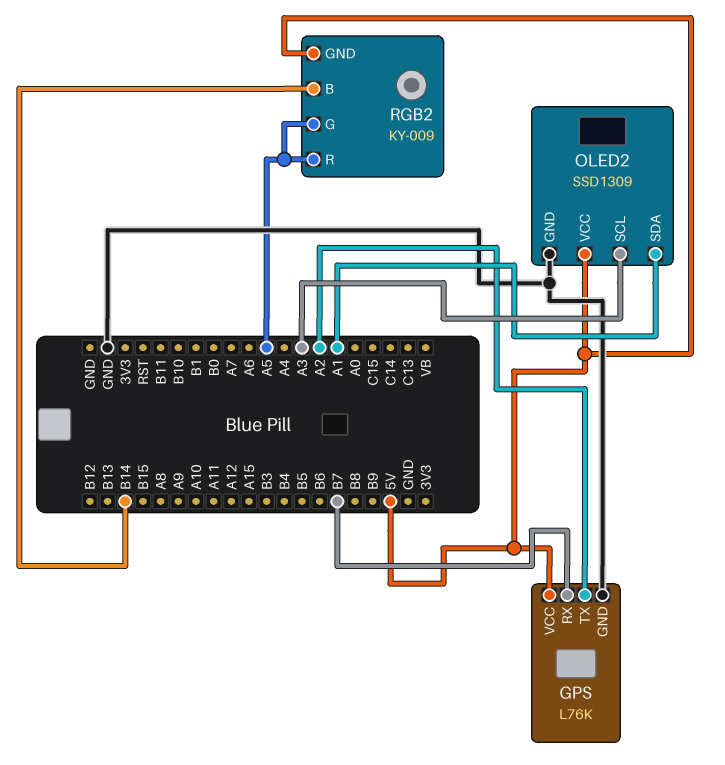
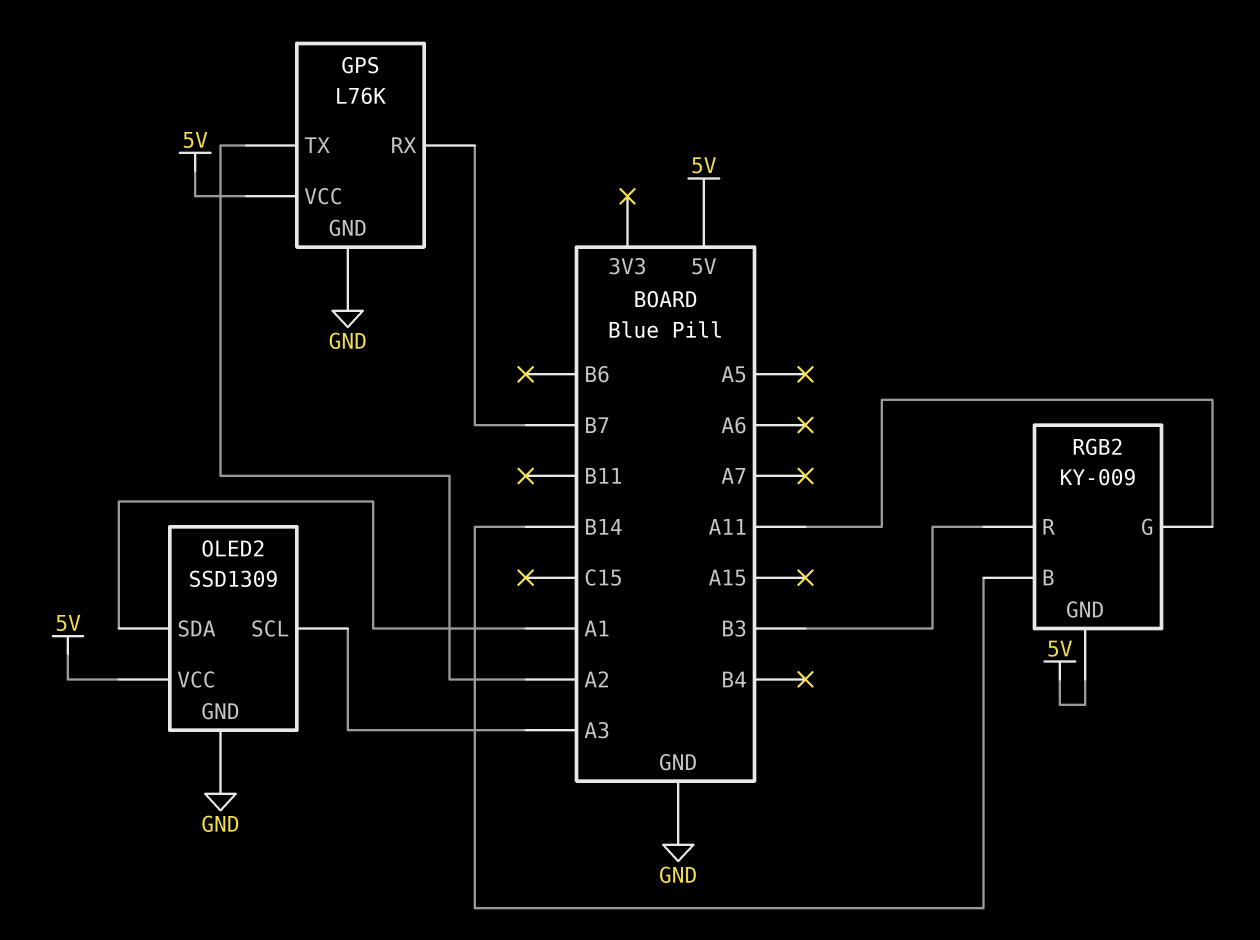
RGB2 pin G: A5 -> A11
RGB2 pin R: A5 -> B3

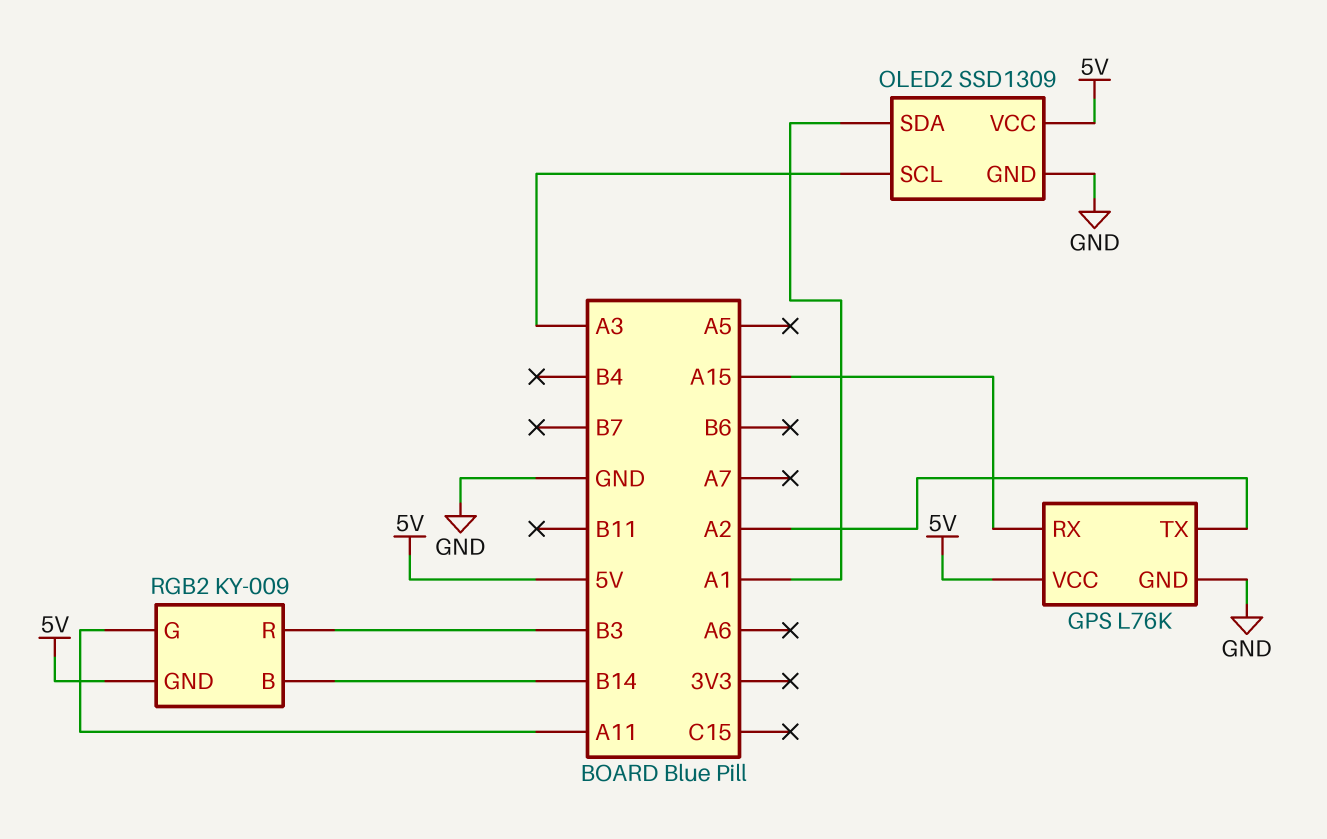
GPS pin RX: B7 -> A15

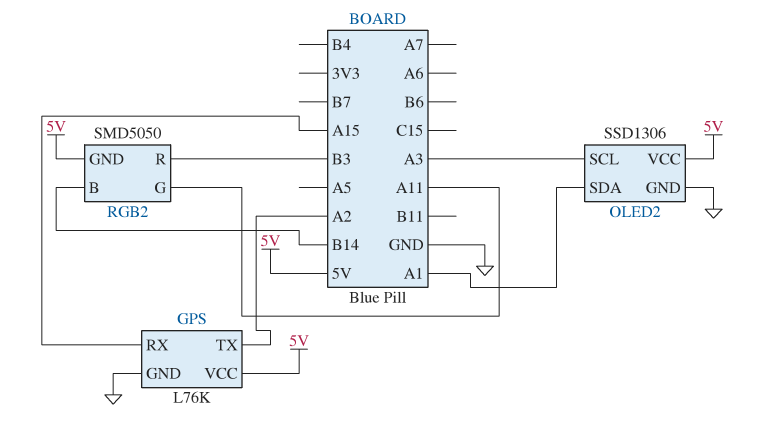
OLED2: SSD1309 -> SSD1306
RGB2: KY-009 -> SMD5050

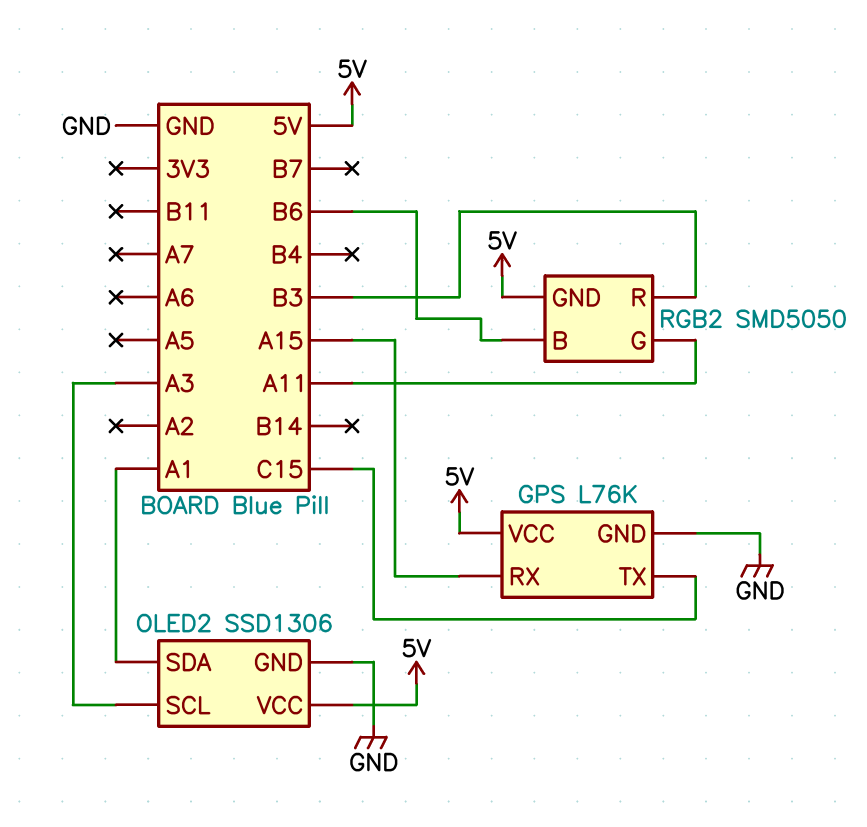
GPS pin TX: A2 -> C15
RGB2 pin B: B14 -> B6

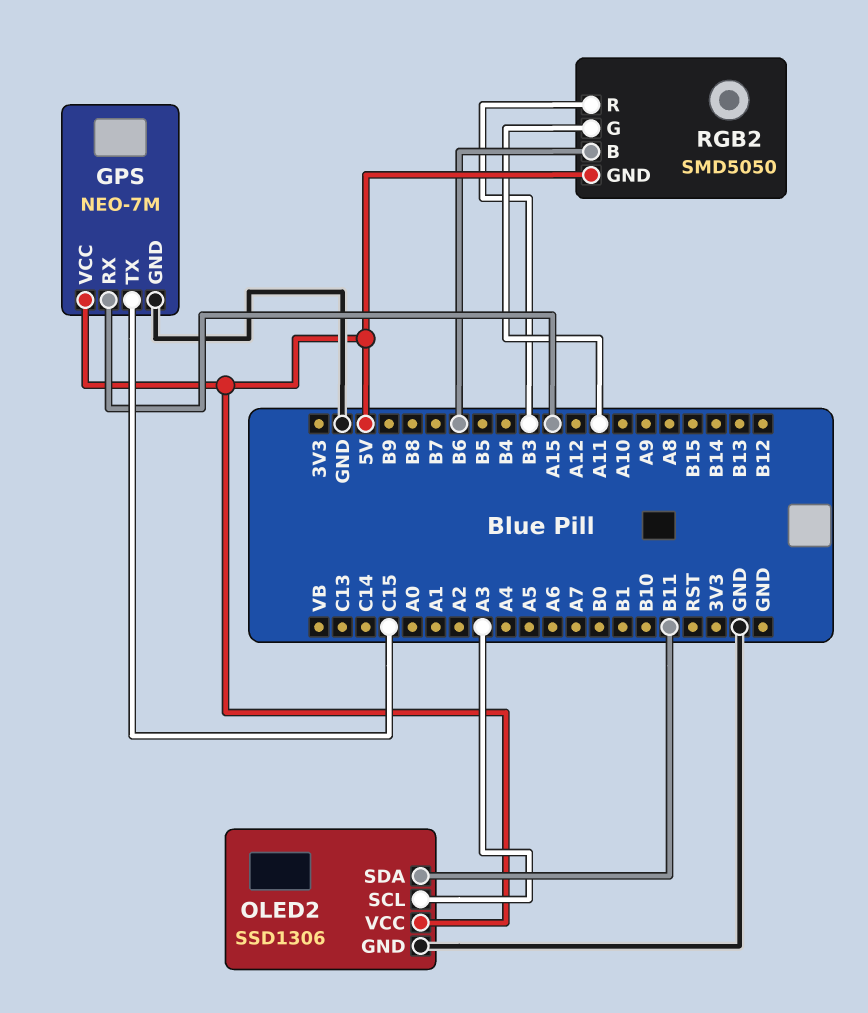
GPS: L76K -> NEO-7M
OLED2 pin SDA: A1 -> B11

